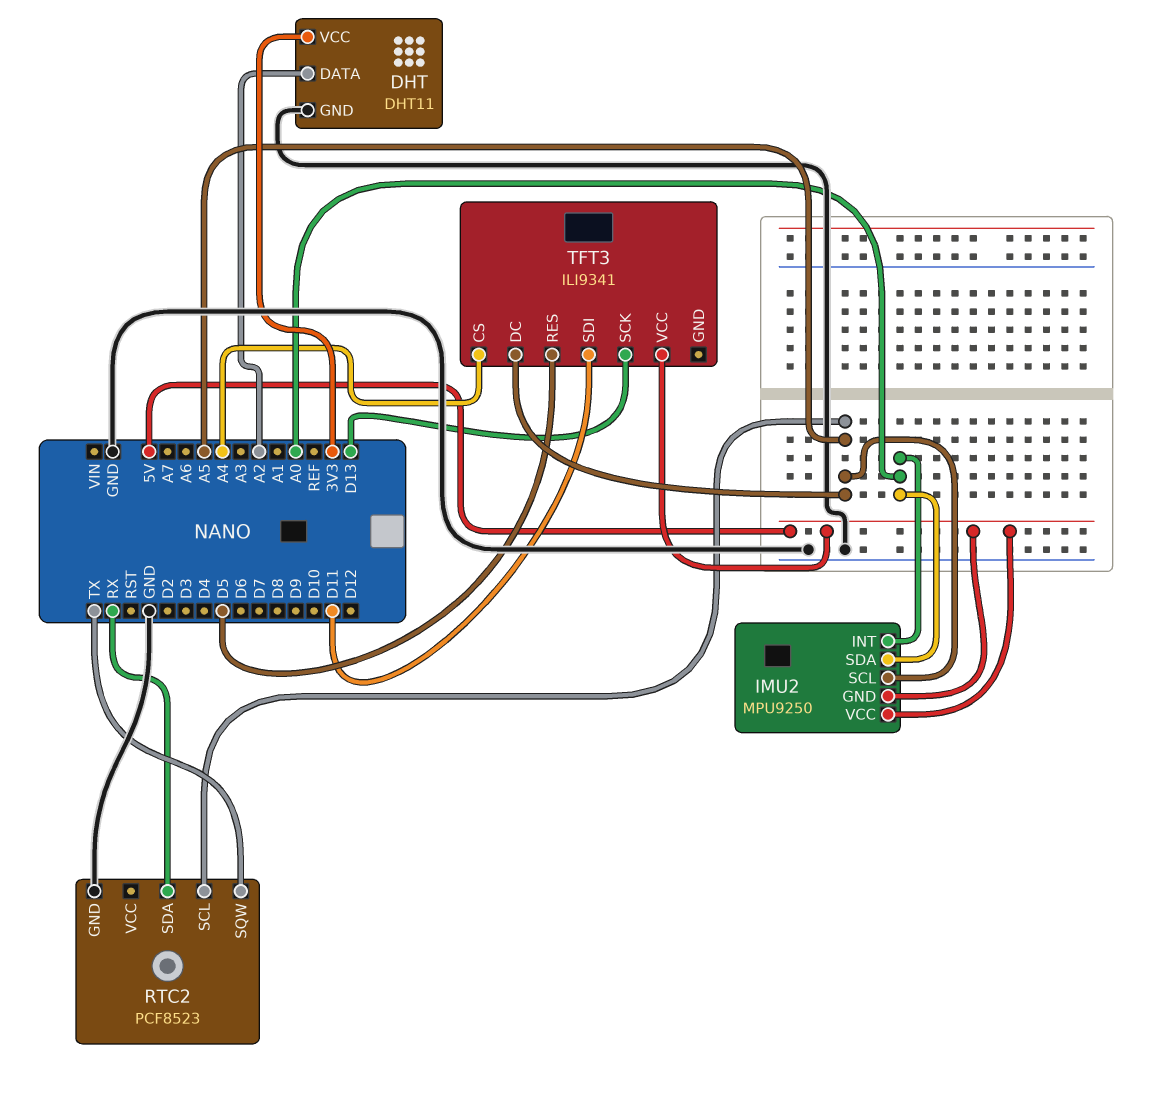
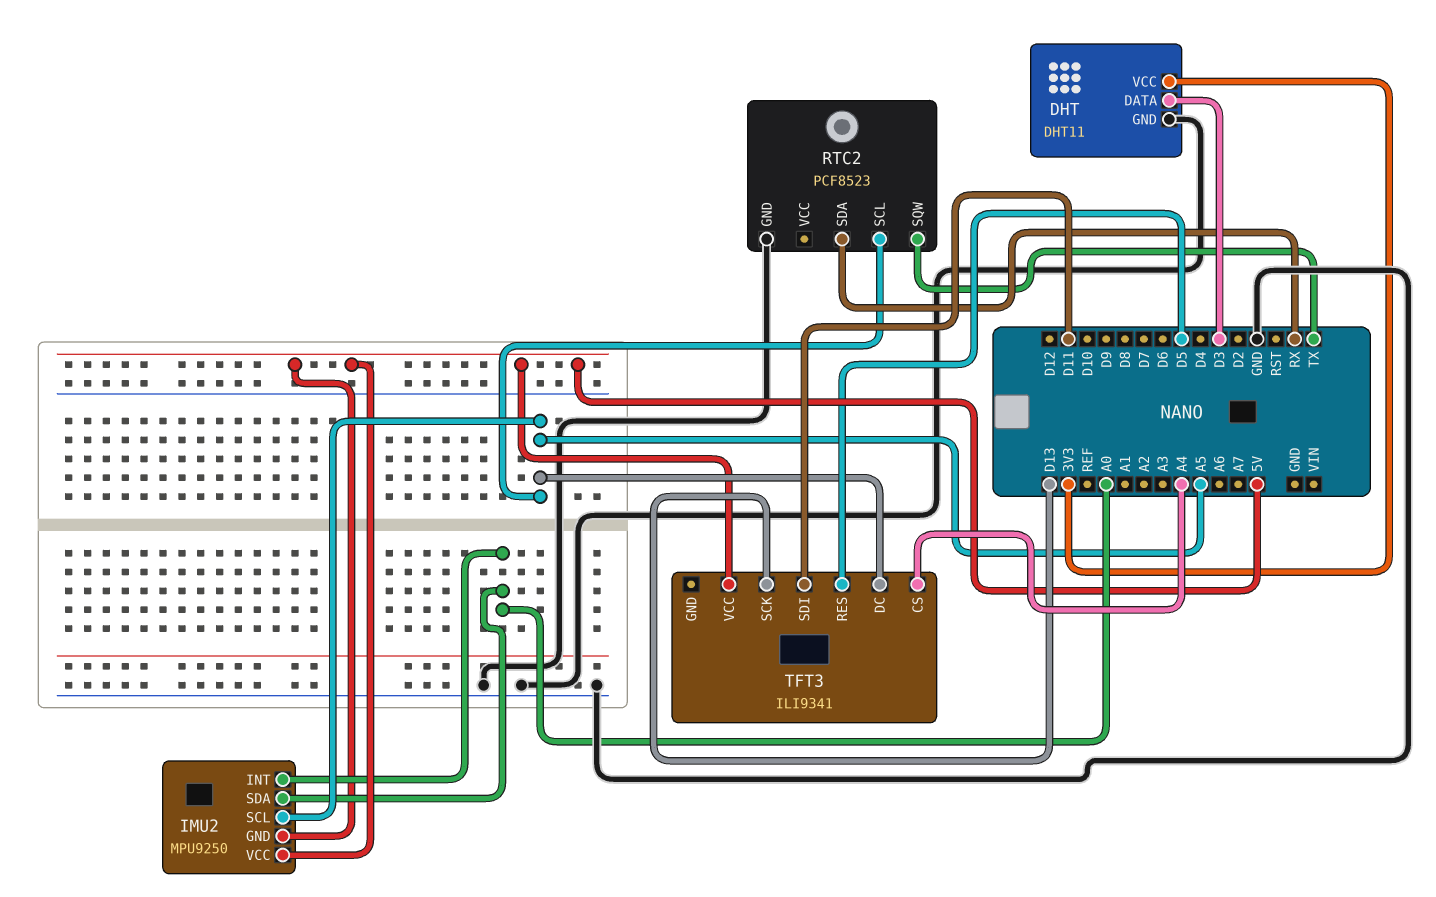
DHT pin DATA: A2 -> D3

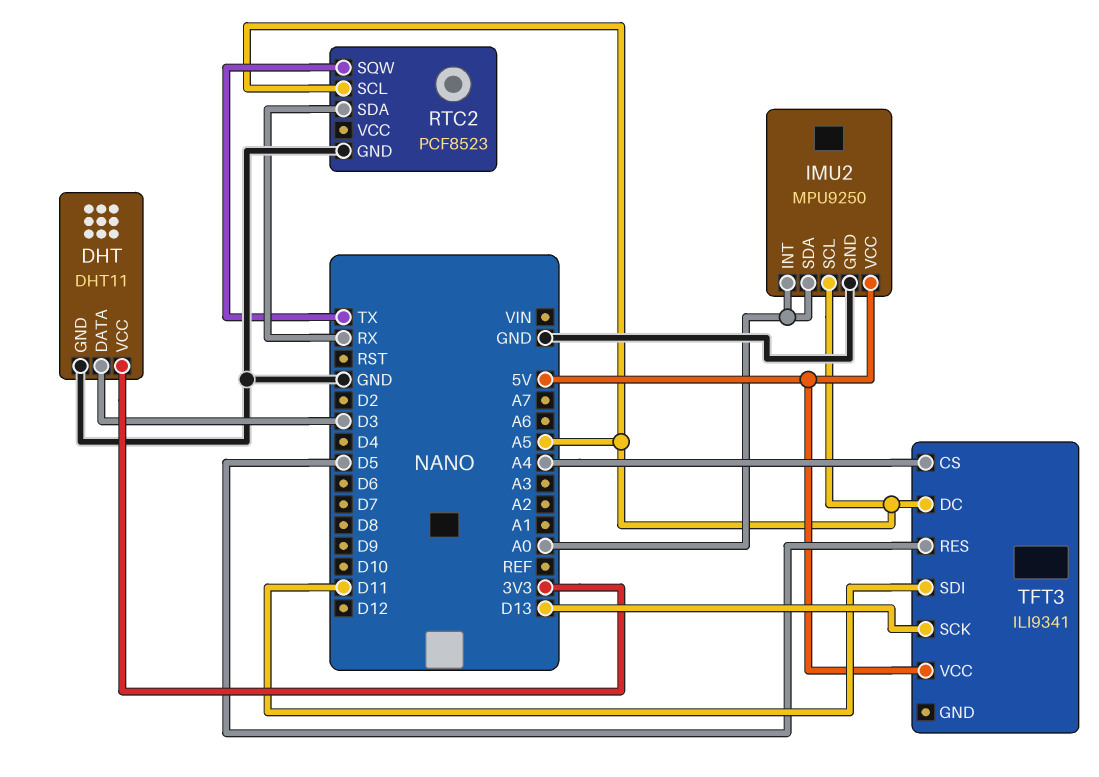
IMU2 pin GND: 5V -> GND

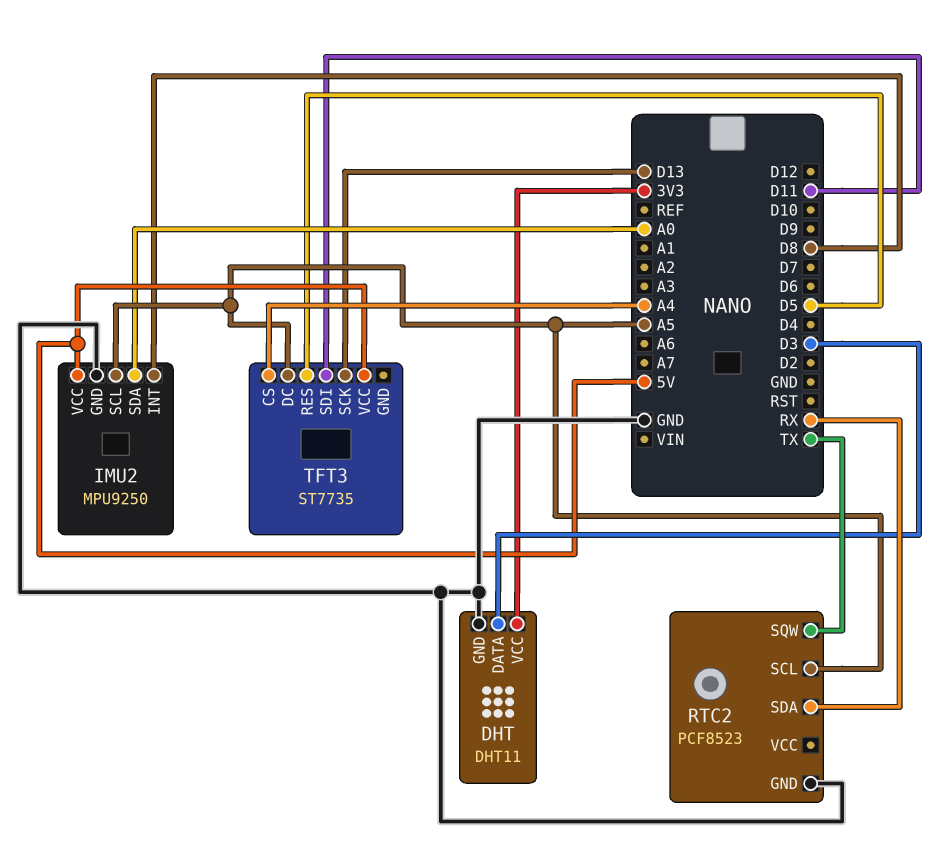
IMU2 pin INT: A0 -> D8
TFT3: ILI9341 -> ST7735

